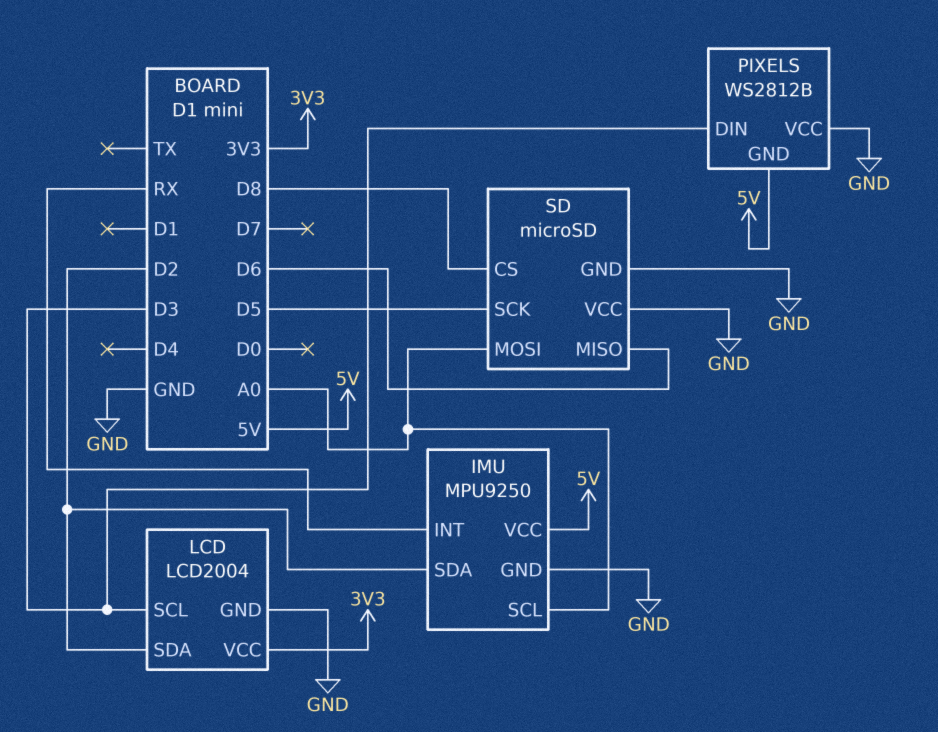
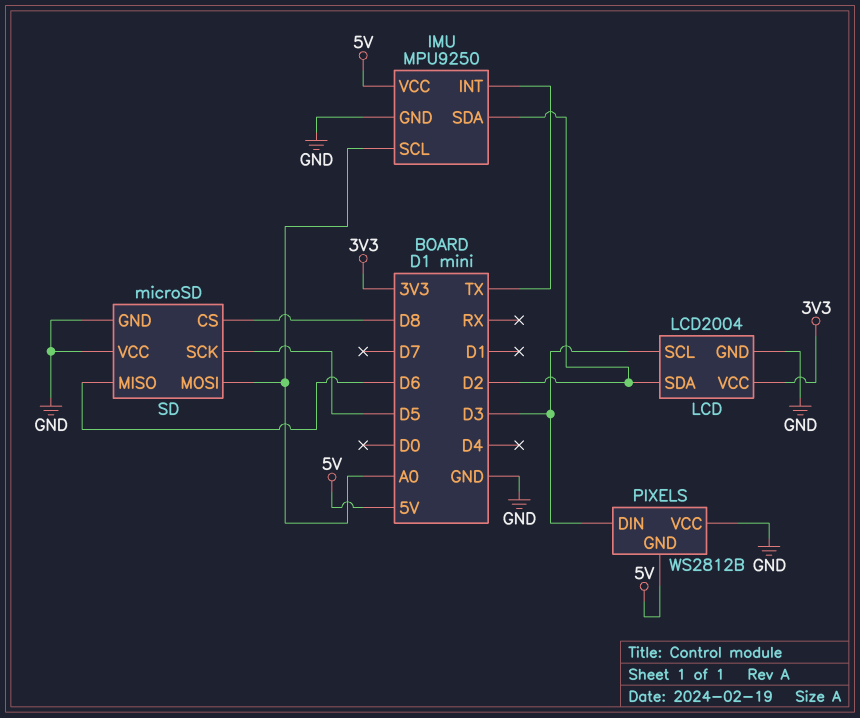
IMU pin INT: RX -> TX

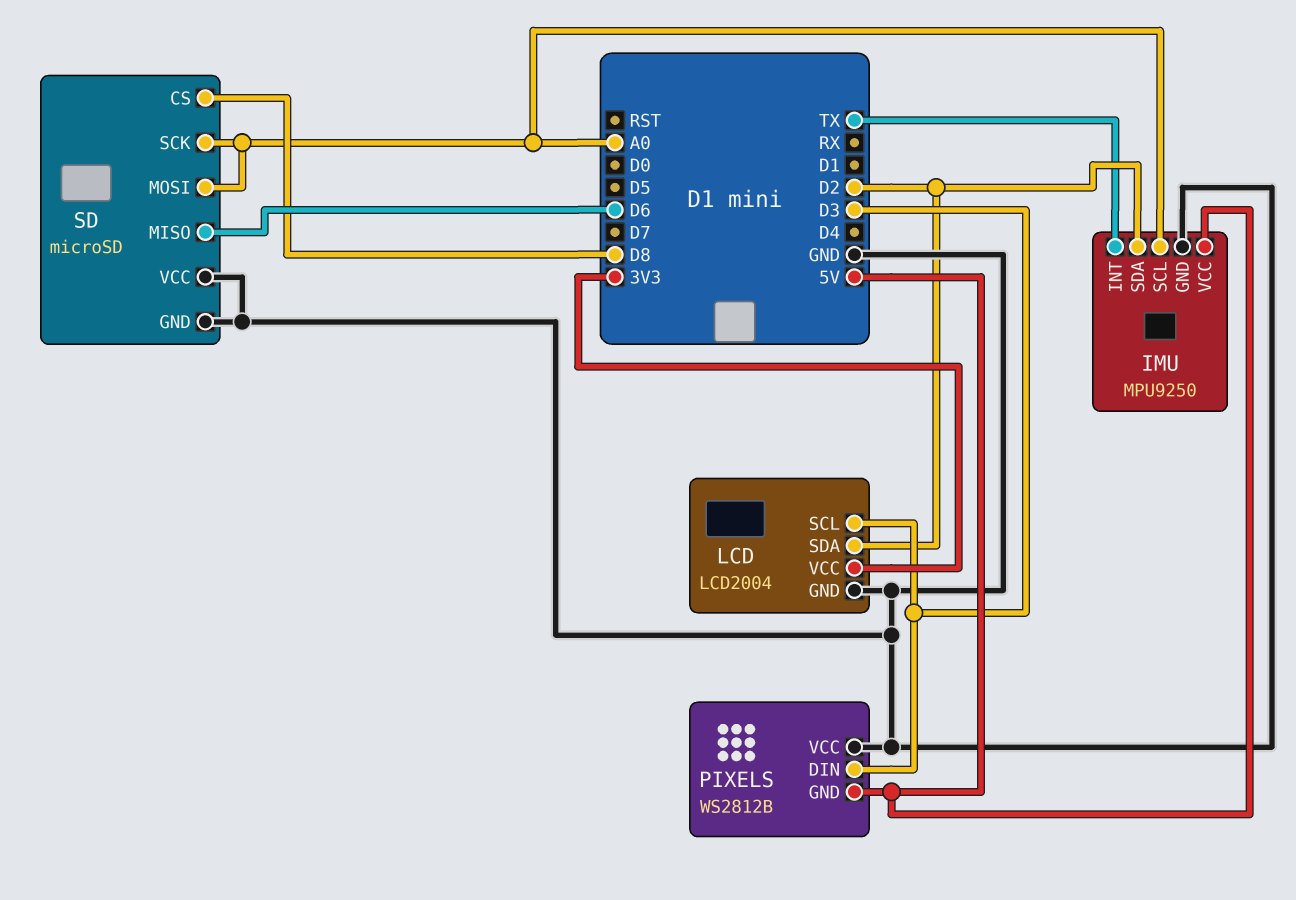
SD pin SCK: D5 -> A0

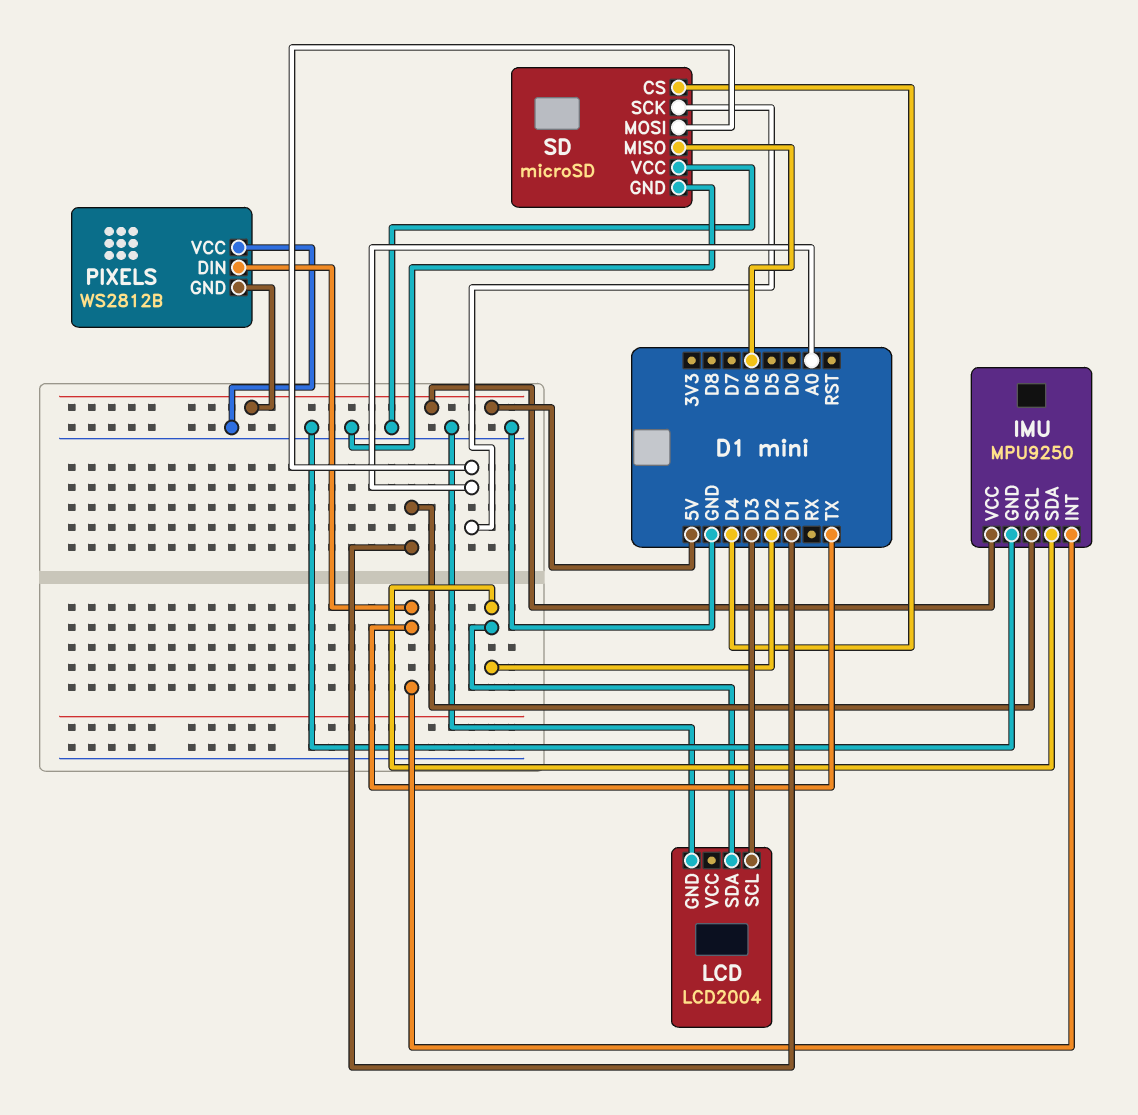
IMU pin SCL: A0 -> D1
LCD pin VCC: 3V3 -> none
PIXELS pin DIN: D3 -> TX
SD pin CS: D8 -> D4

